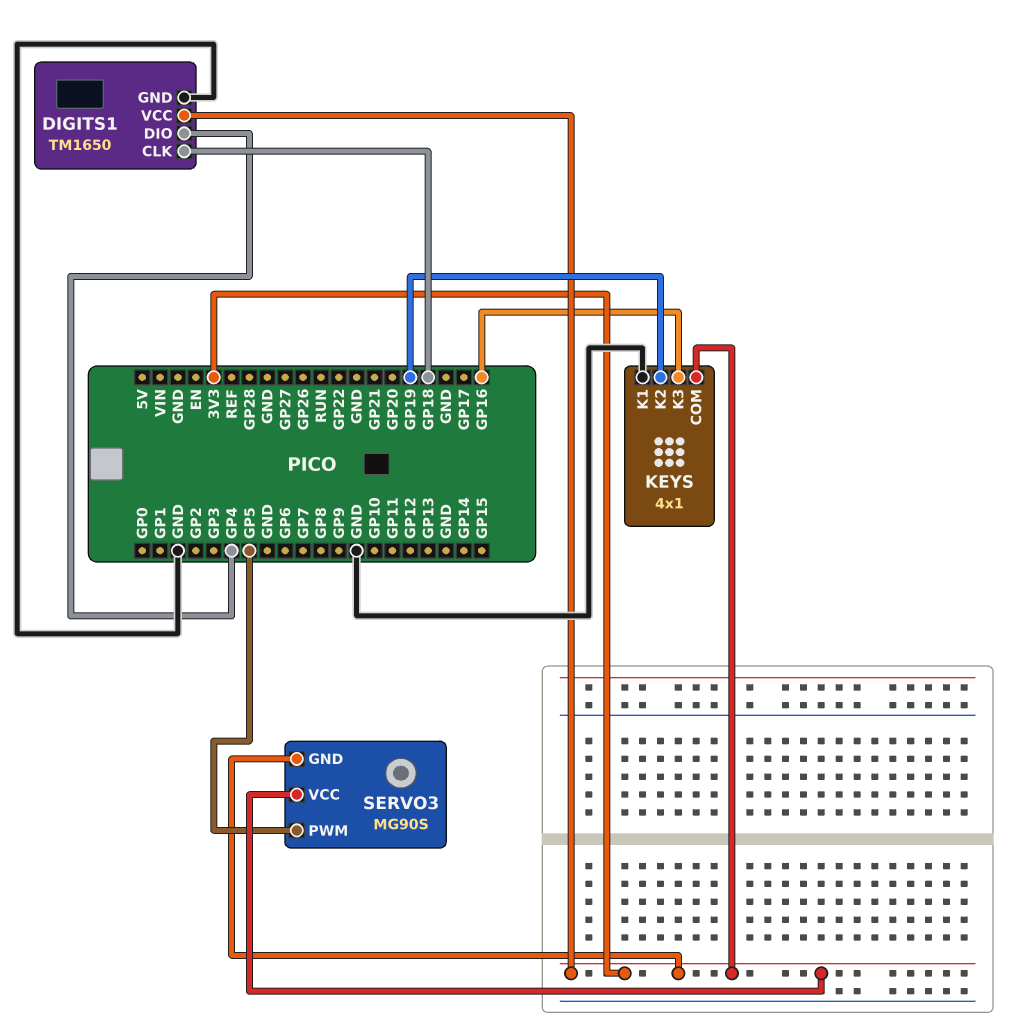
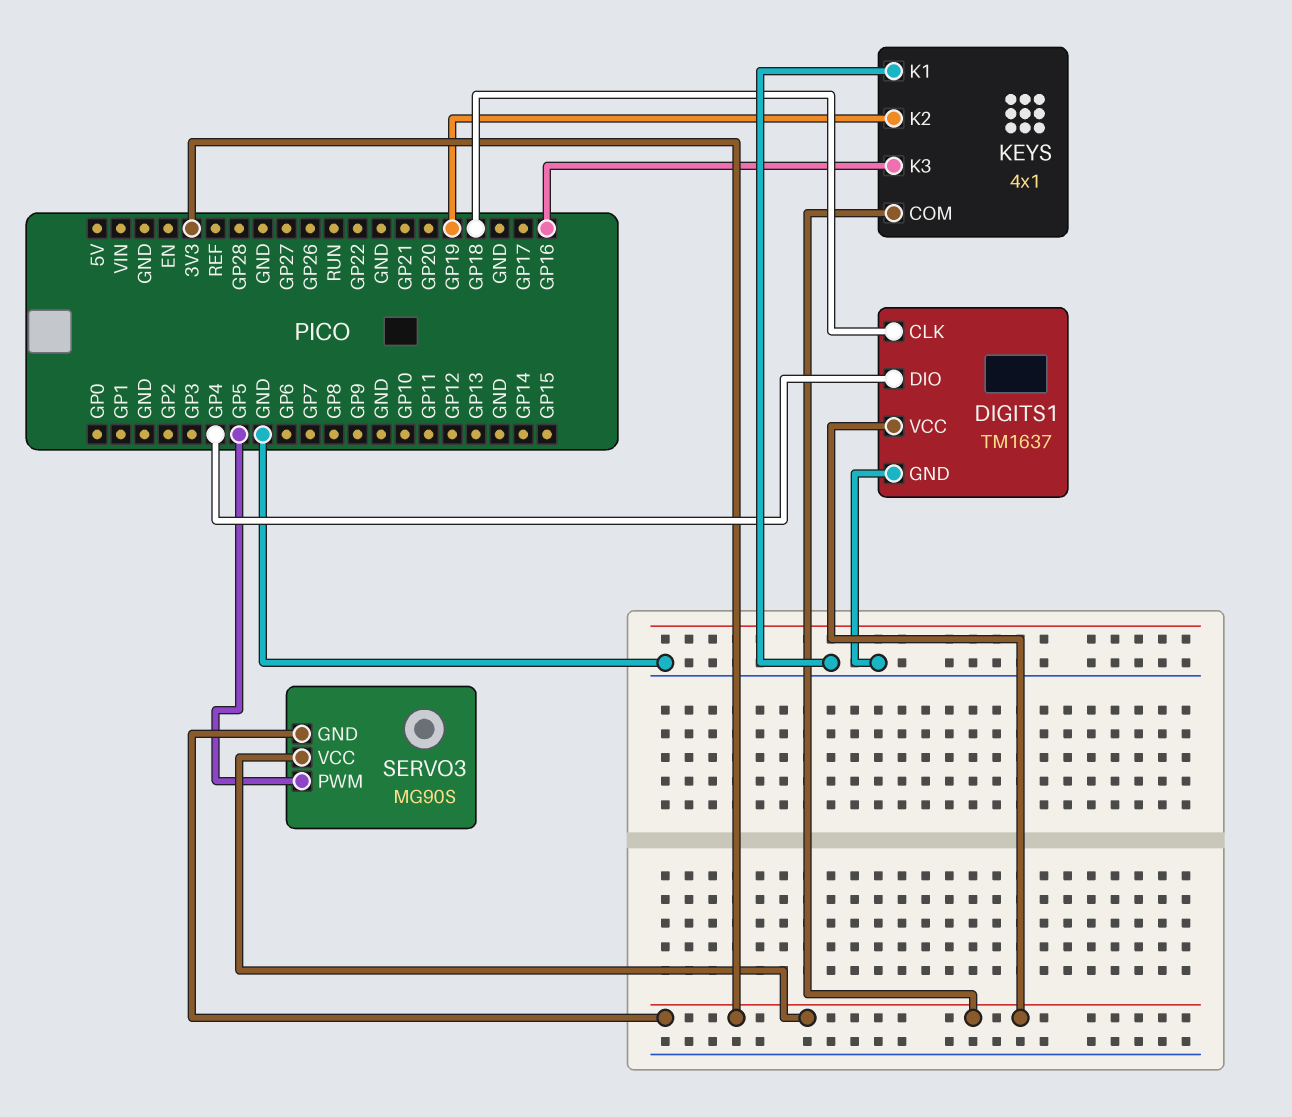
DIGITS1: TM1650 -> TM1637

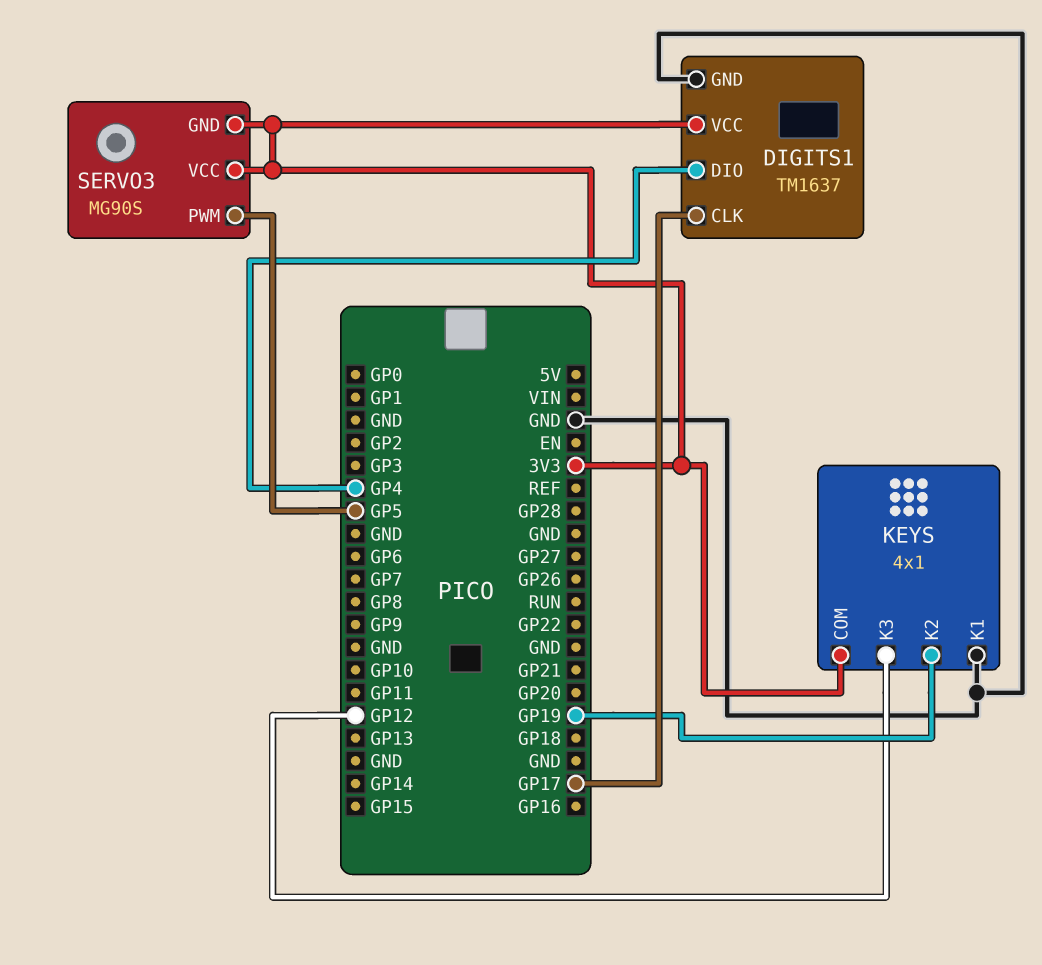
DIGITS1 pin CLK: GP18 -> GP17
KEYS pin K3: GP16 -> GP12

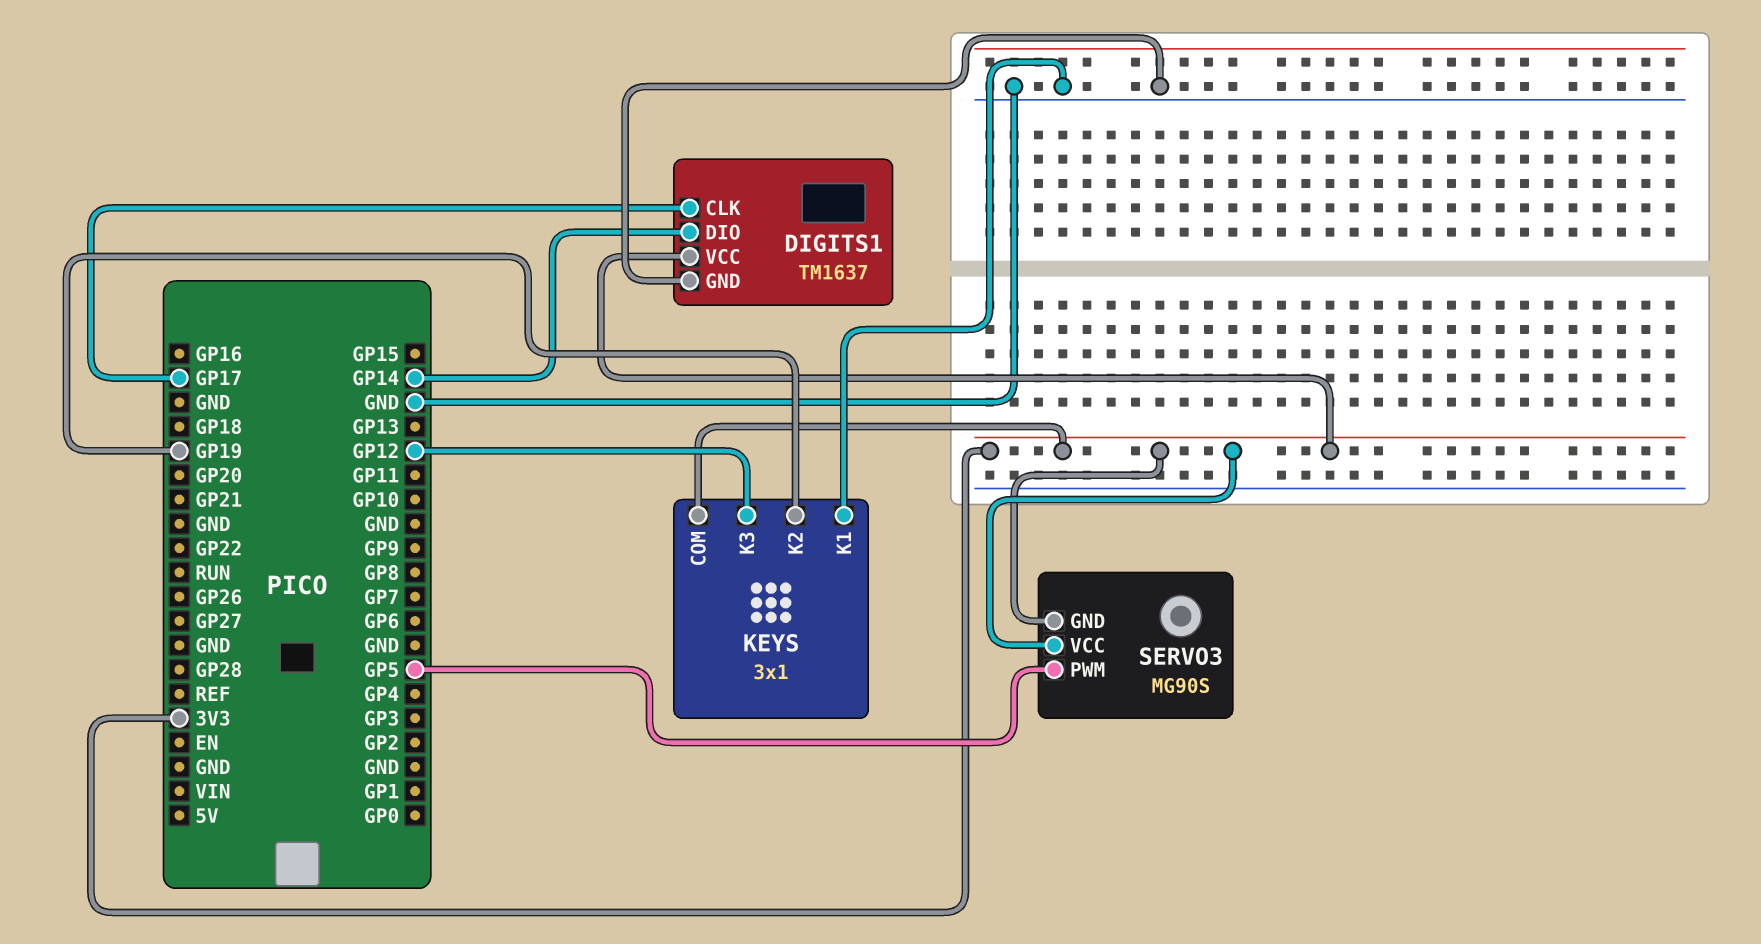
DIGITS1 pin DIO: GP4 -> GP14
KEYS: 4x1 -> 3x1

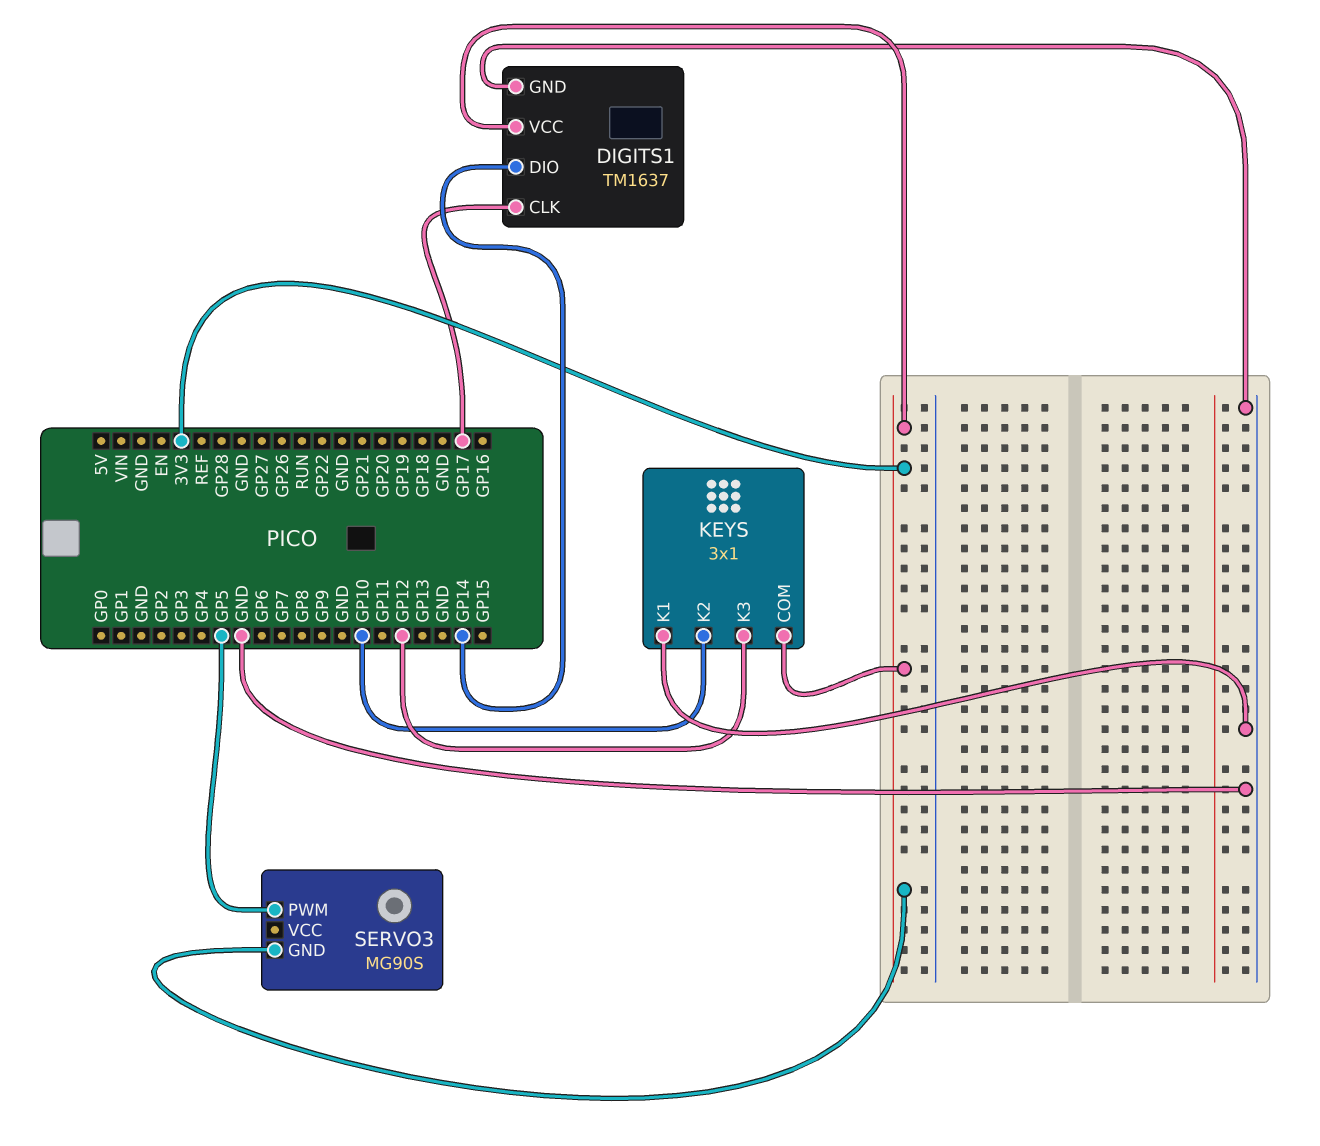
KEYS pin K2: GP19 -> GP10
SERVO3 pin VCC: 3V3 -> none

